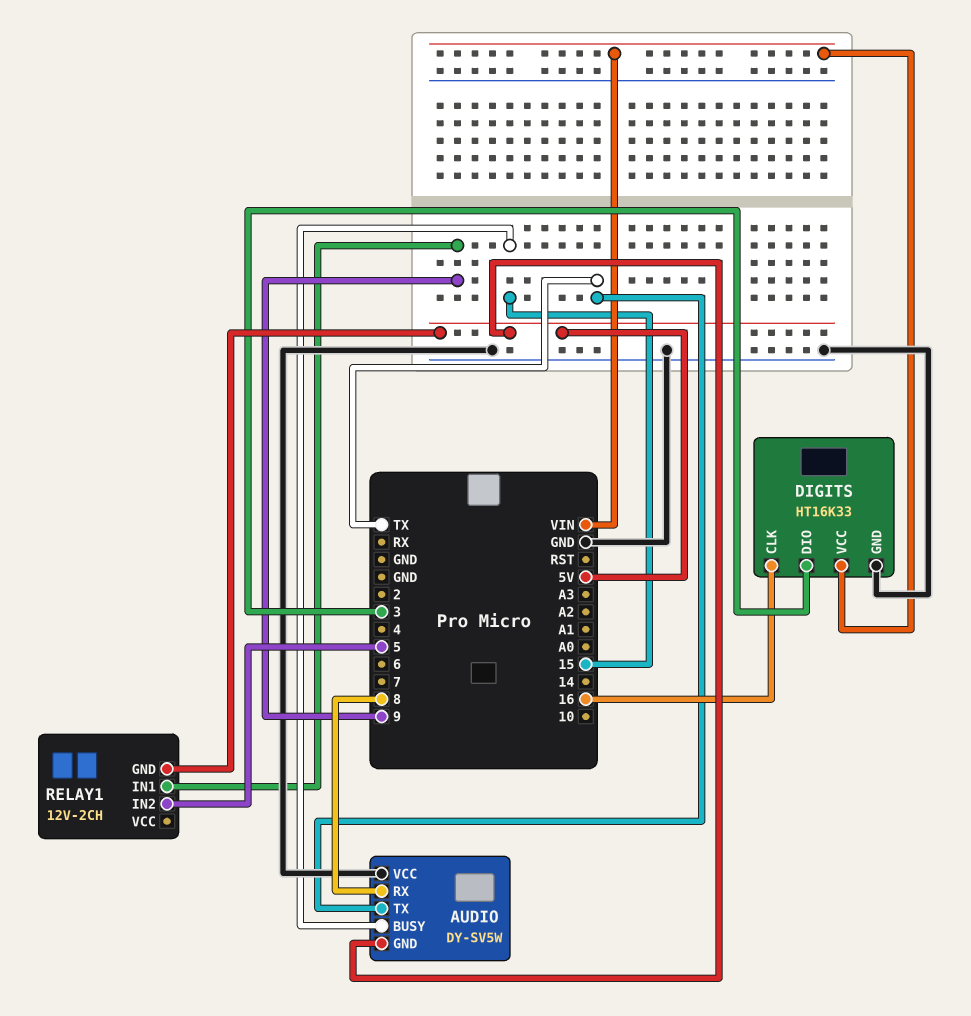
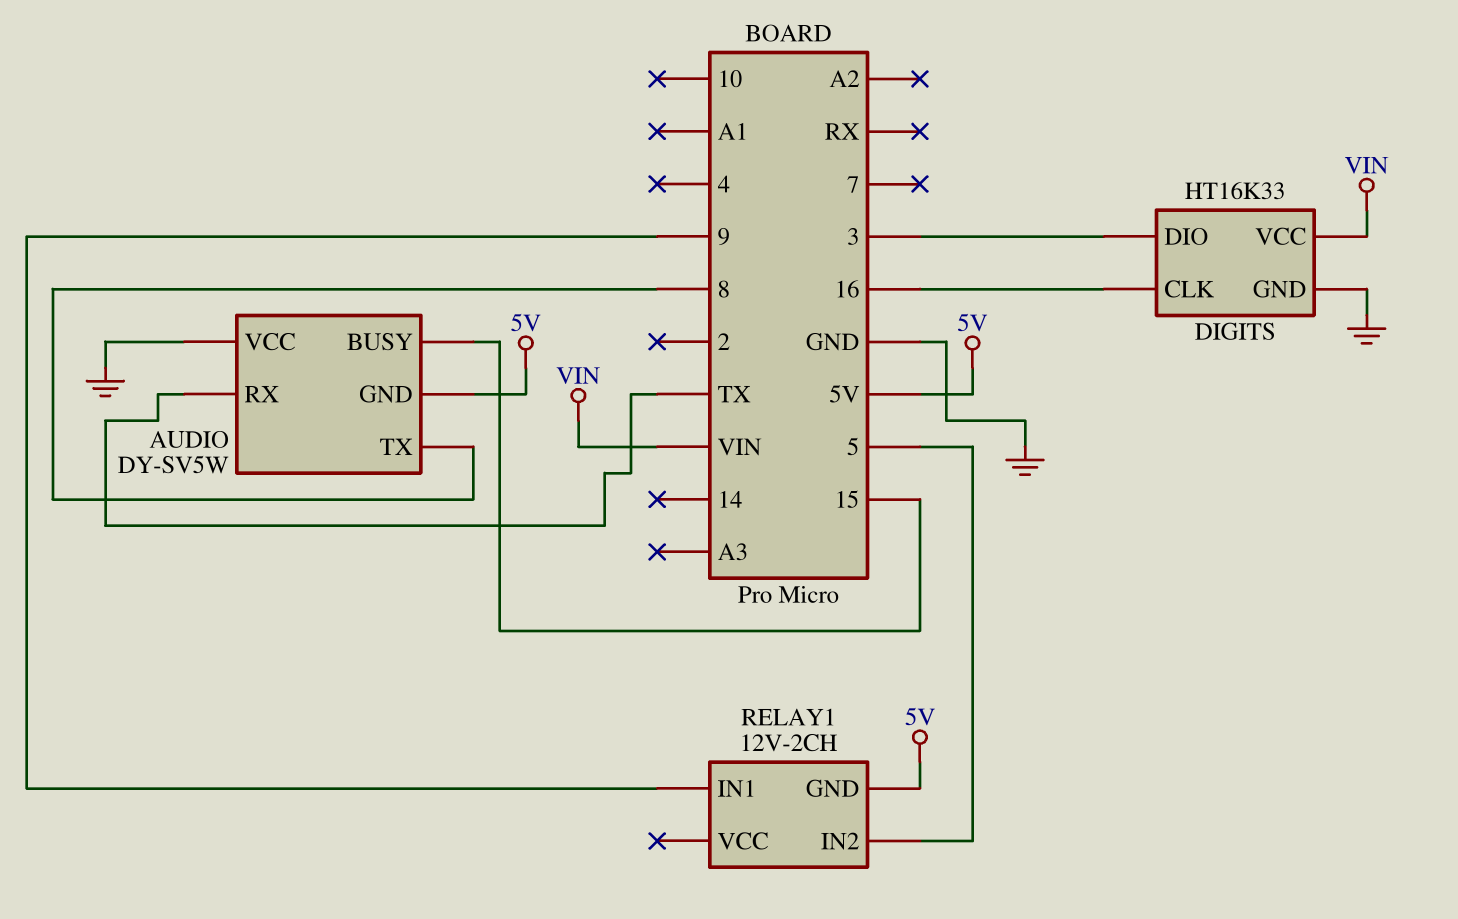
AUDIO pin RX: 8 -> TX
AUDIO pin TX: TX -> 8

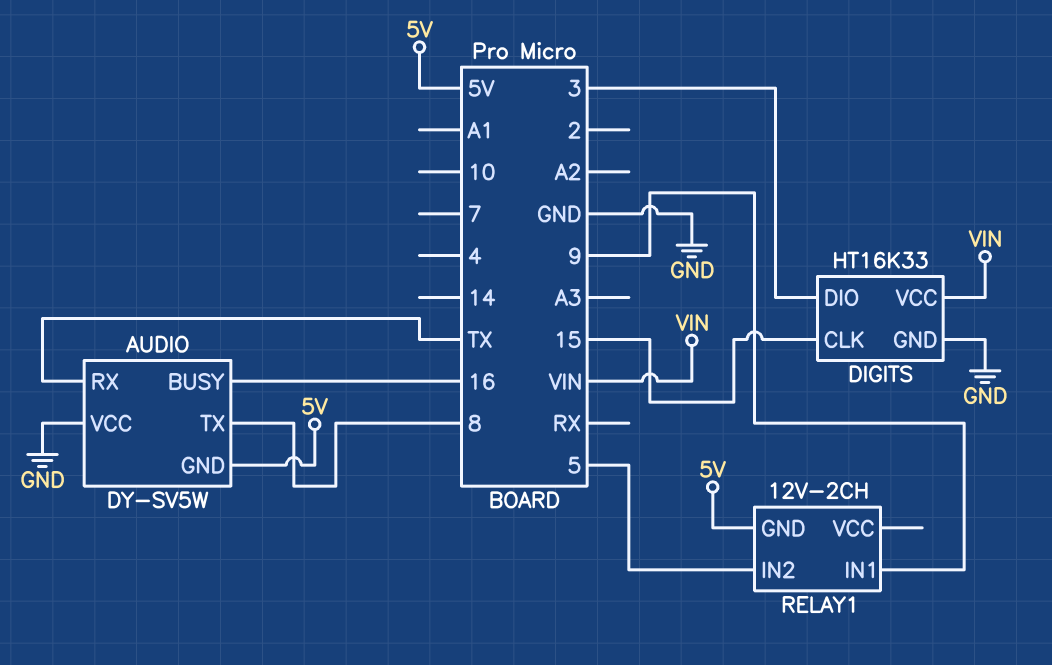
AUDIO pin BUSY: 15 -> 16
DIGITS pin CLK: 16 -> 15

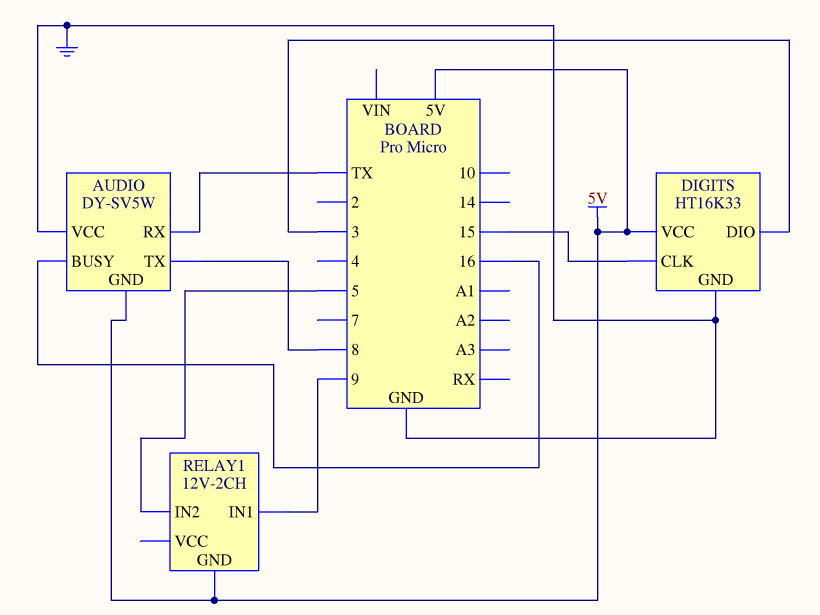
DIGITS pin VCC: VIN -> 5V

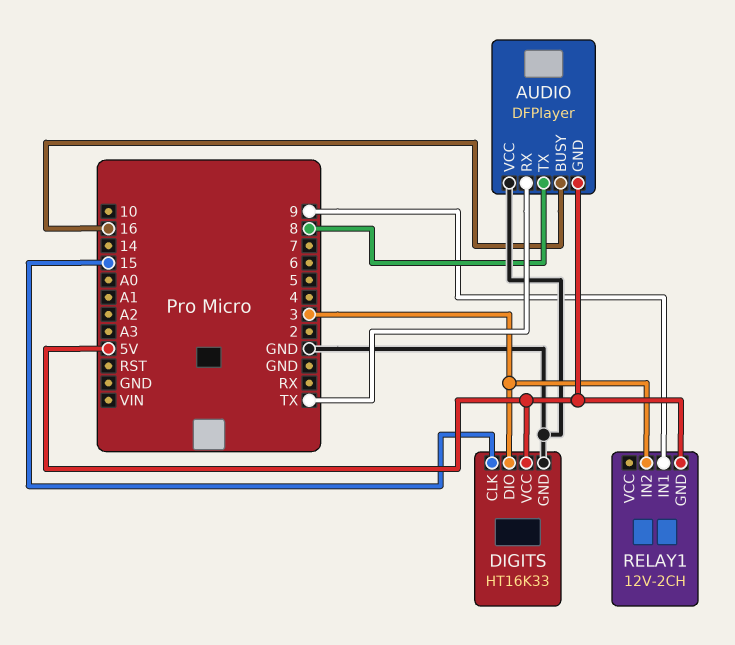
AUDIO: DY-SV5W -> DFPlayer
RELAY1 pin IN2: 5 -> 3

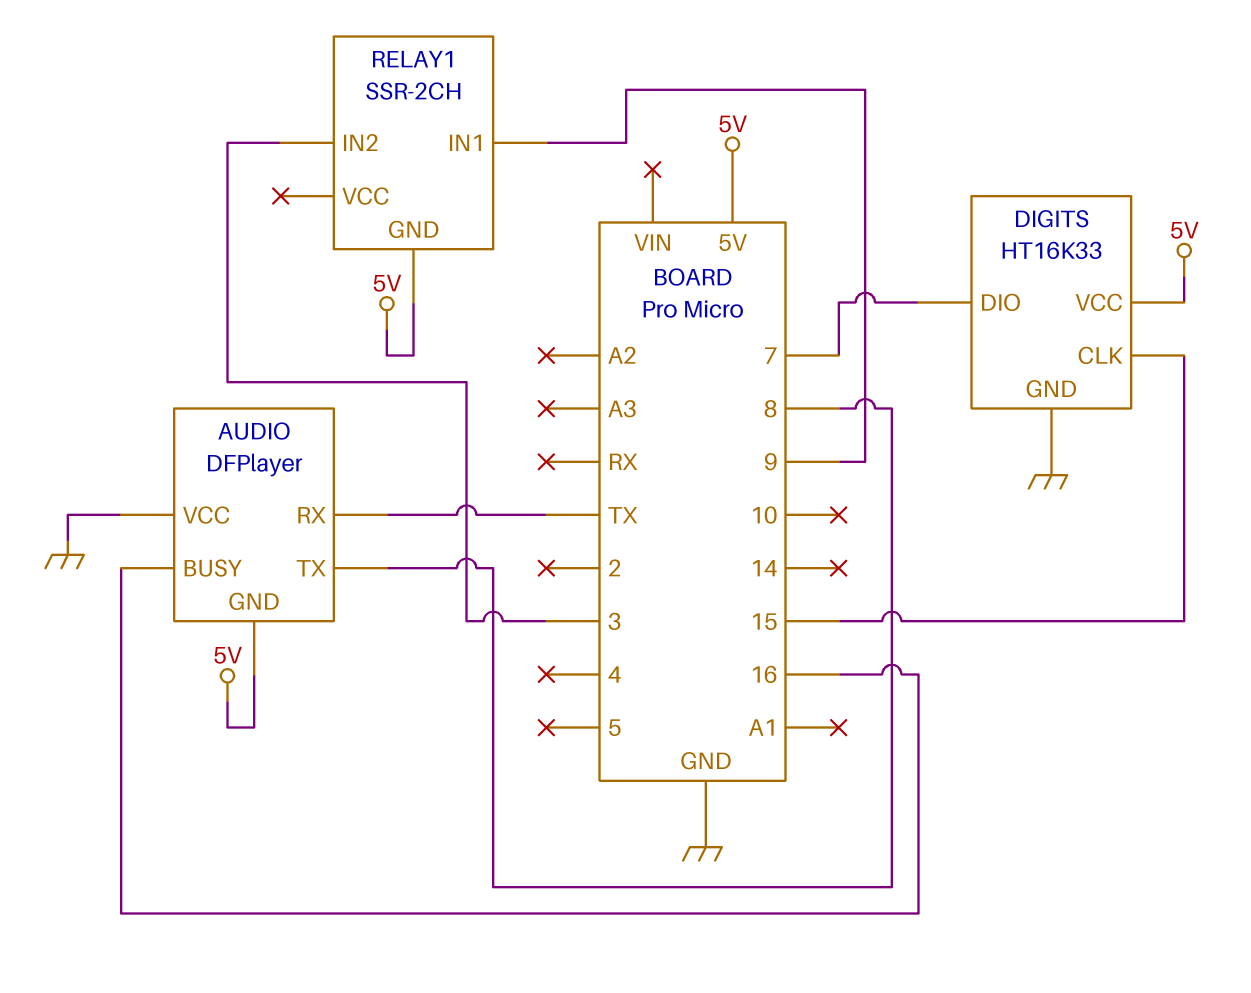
DIGITS pin DIO: 3 -> 7
RELAY1: 12V-2CH -> SSR-2CH

